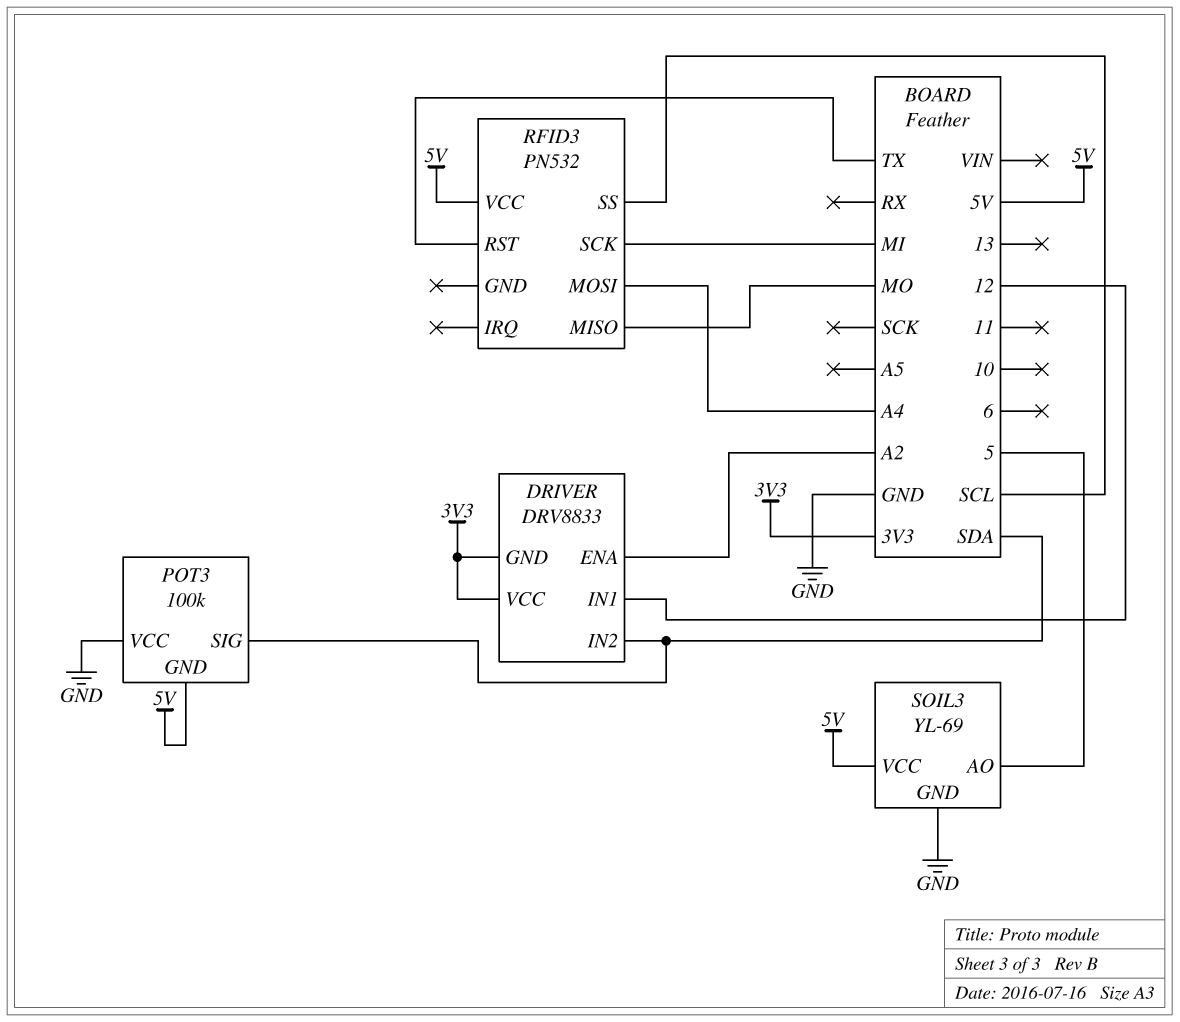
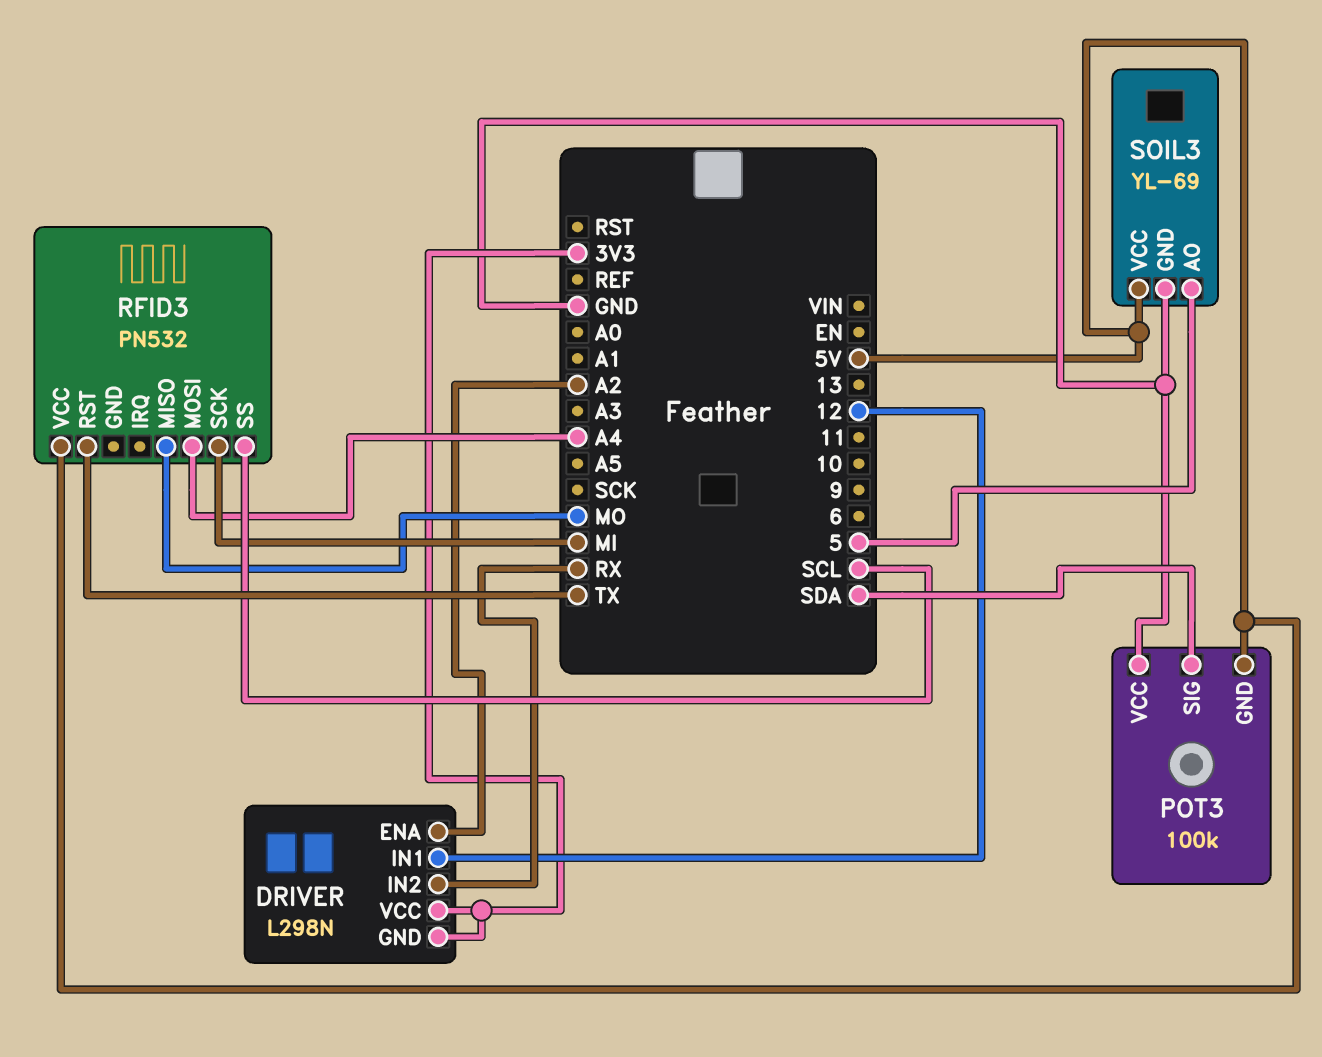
DRIVER: DRV8833 -> L298N
DRIVER pin IN2: SDA -> RX

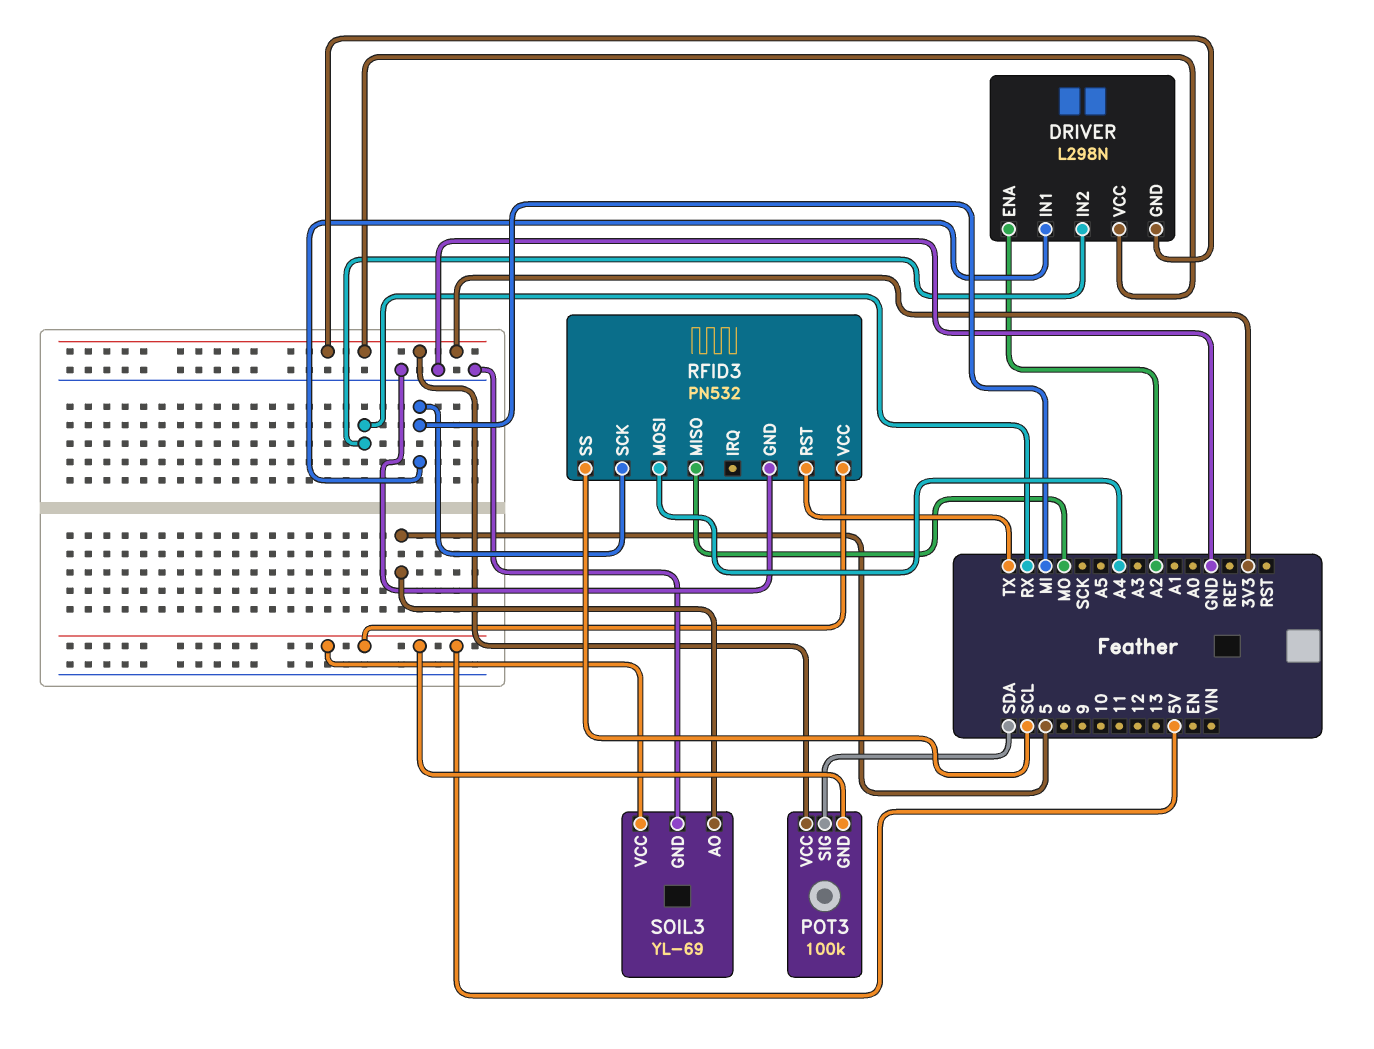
DRIVER pin IN1: 12 -> MI
POT3 pin VCC: GND -> 3V3
RFID3 pin GND: none -> GND

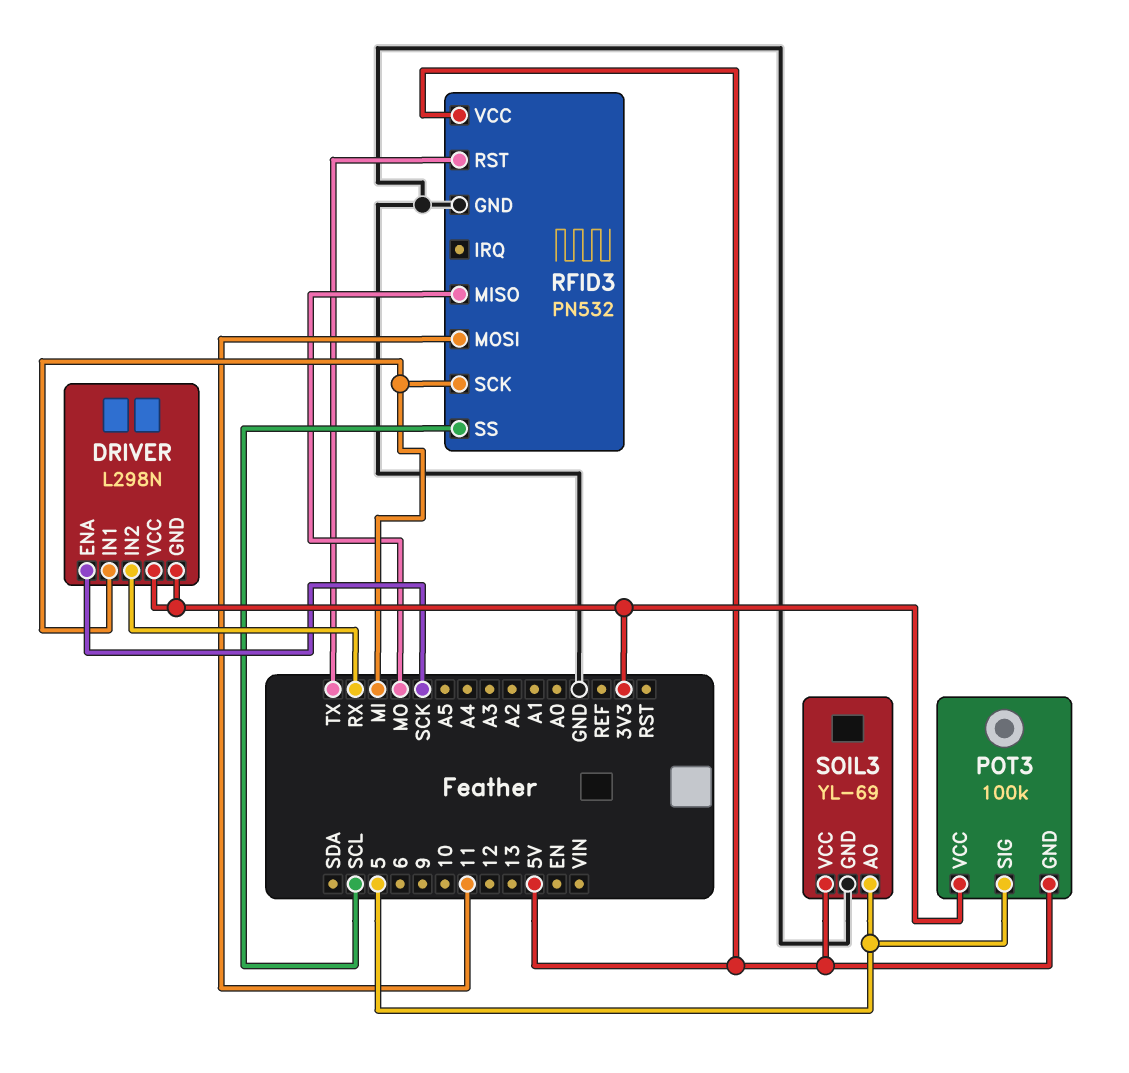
DRIVER pin ENA: A2 -> SCK
POT3 pin SIG: SDA -> 5
RFID3 pin MOSI: A4 -> 11

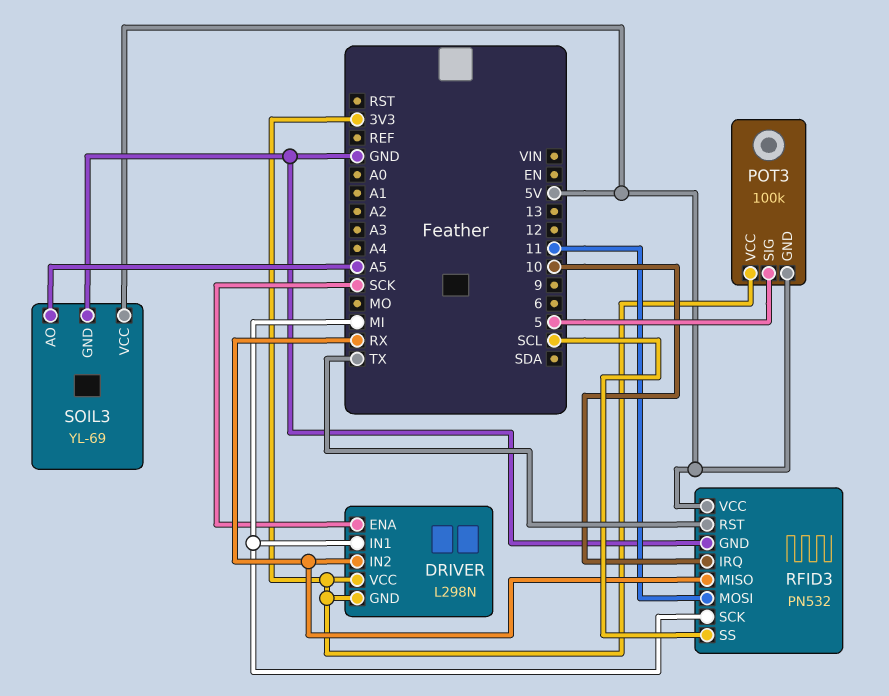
RFID3 pin IRQ: none -> 10
RFID3 pin MISO: MO -> RX
SOIL3 pin AO: 5 -> A5

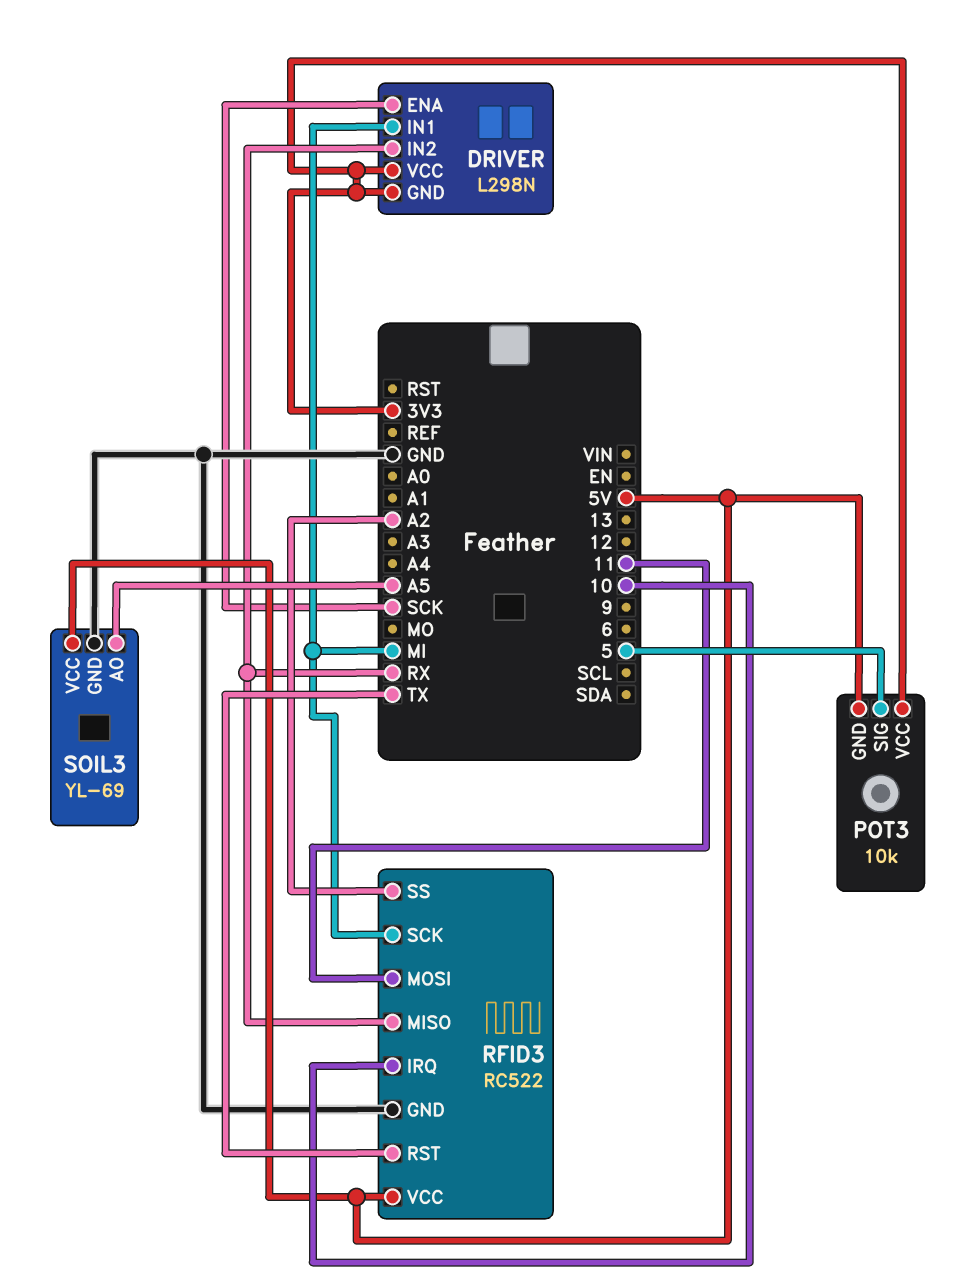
POT3: 100k -> 10k
RFID3: PN532 -> RC522
RFID3 pin SS: SCL -> A2

